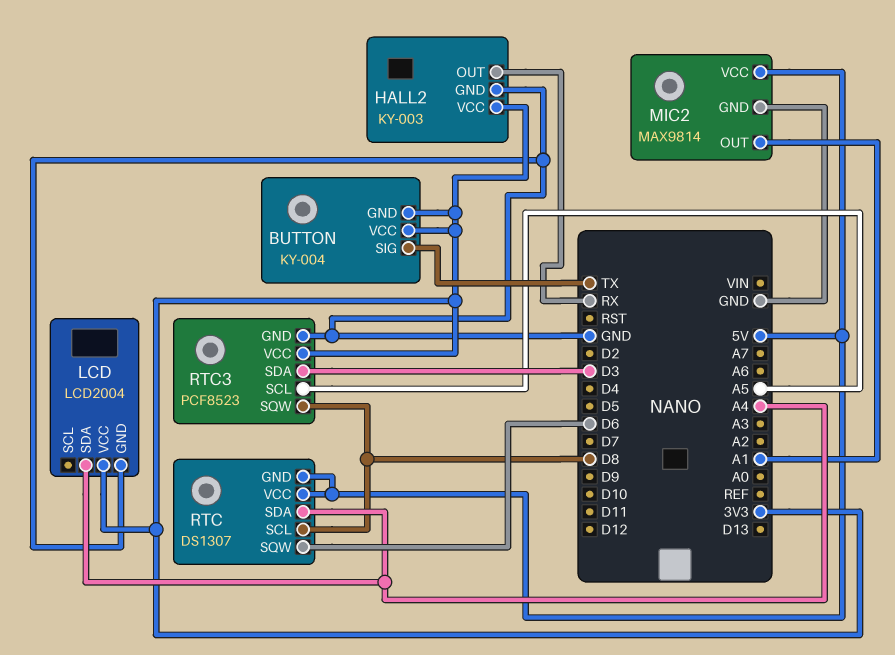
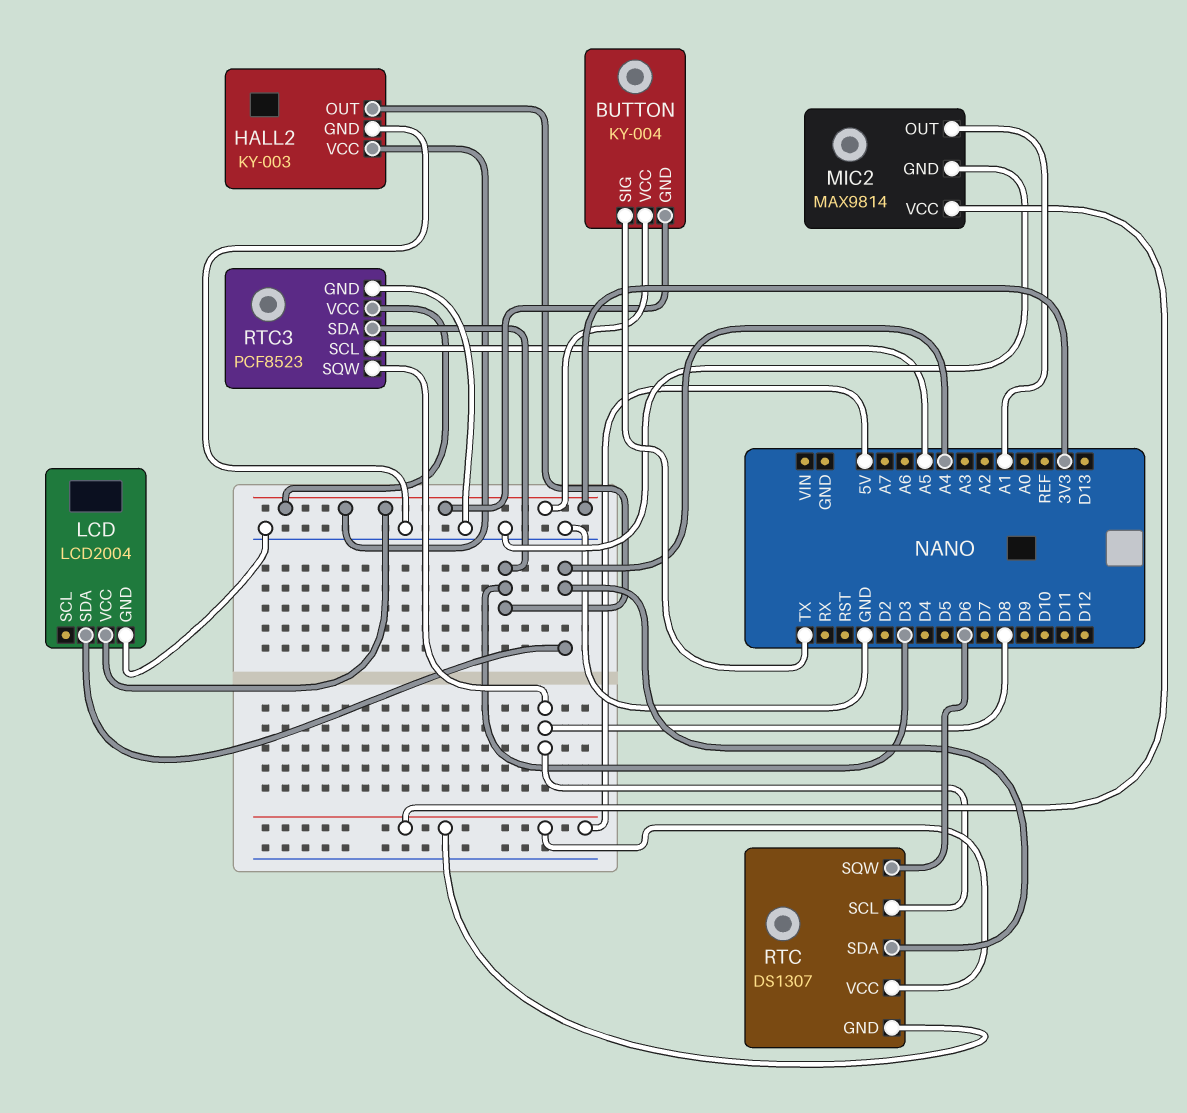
HALL2 pin OUT: RX -> D3

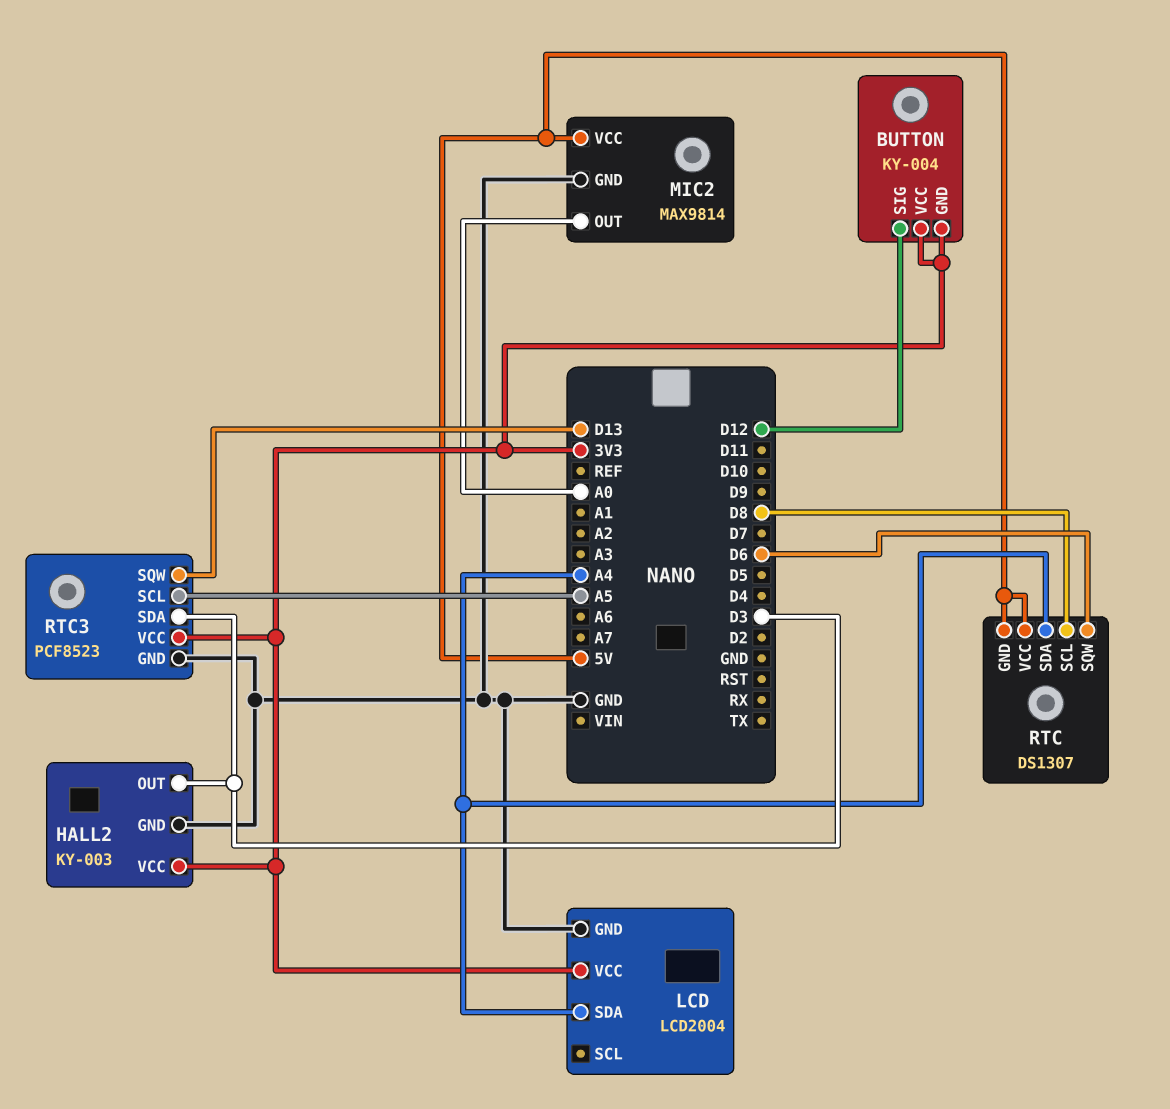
BUTTON pin SIG: TX -> D12
MIC2 pin OUT: A1 -> A0
RTC3 pin SQW: D8 -> D13

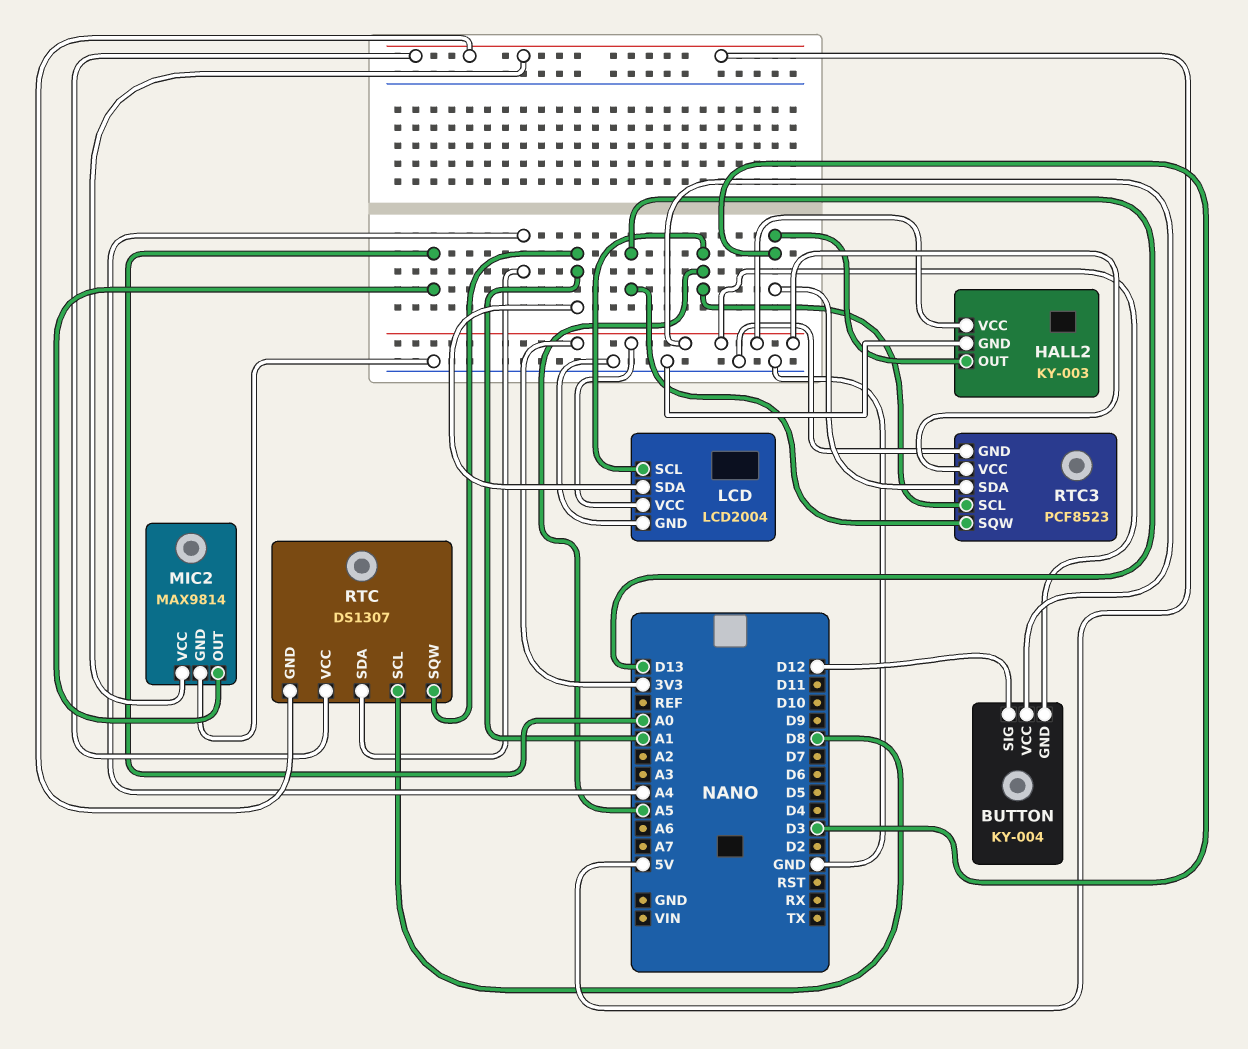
LCD pin SCL: none -> A5
LCD pin SDA: A4 -> A1
RTC pin SQW: D6 -> A1

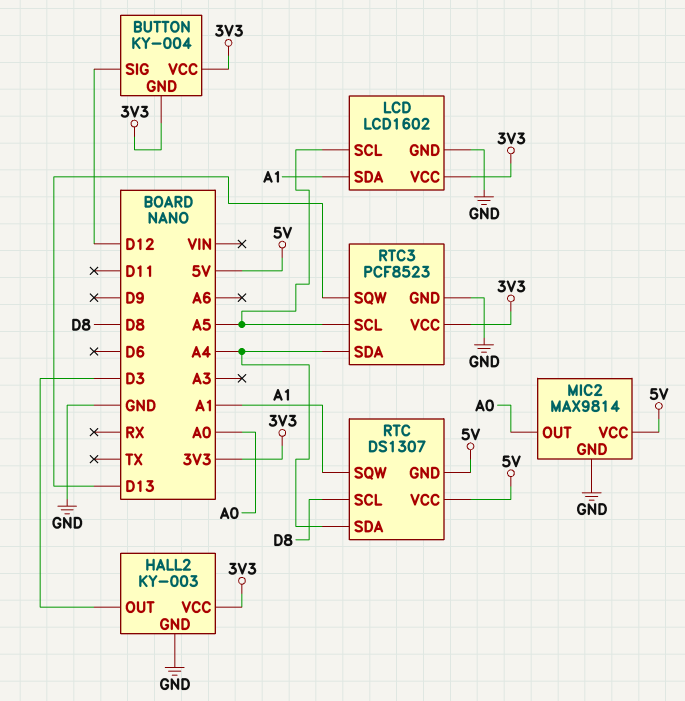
LCD: LCD2004 -> LCD1602
RTC3 pin SDA: D3 -> A4

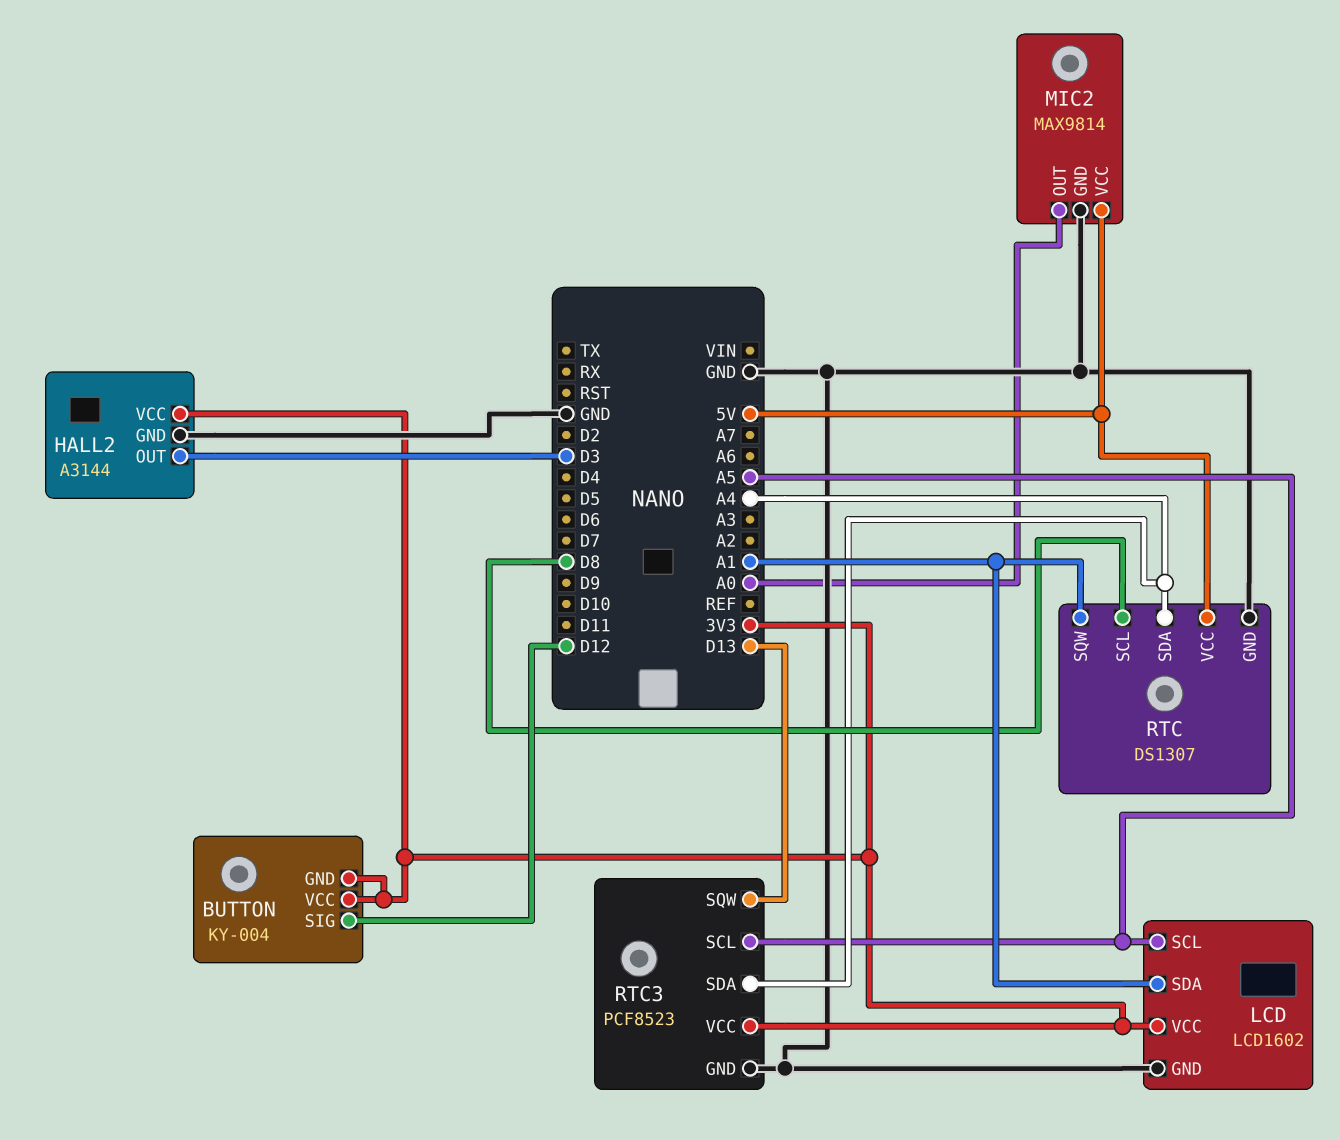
HALL2: KY-003 -> A3144
RTC pin GND: 5V -> GND

